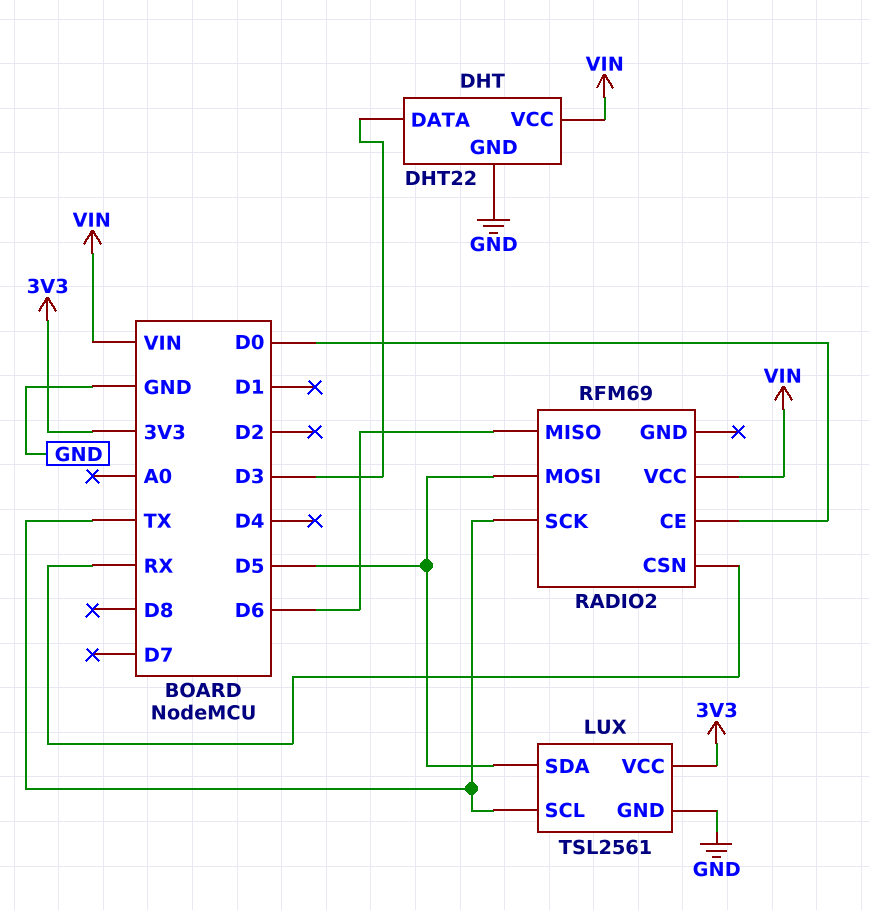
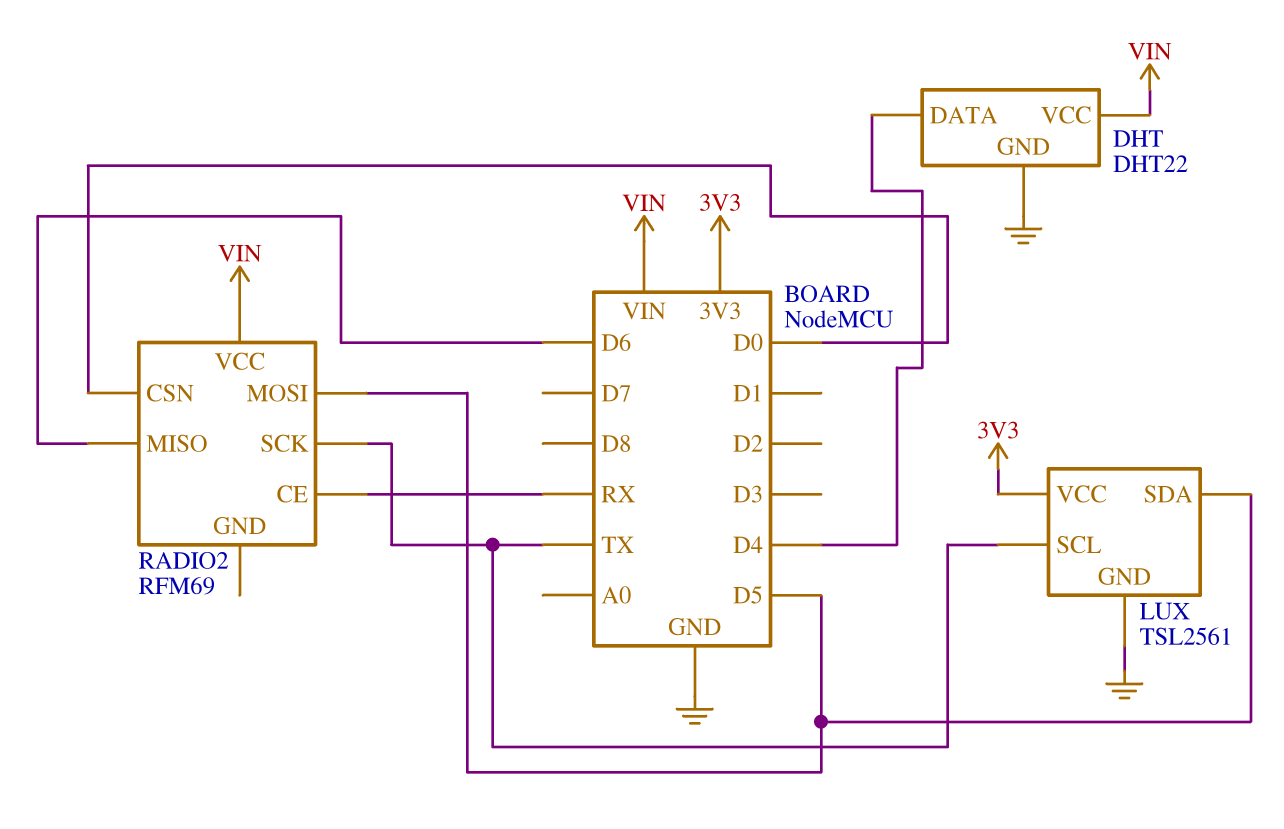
DHT pin DATA: D3 -> D4
RADIO2 pin CE: D0 -> RX
RADIO2 pin CSN: RX -> D0

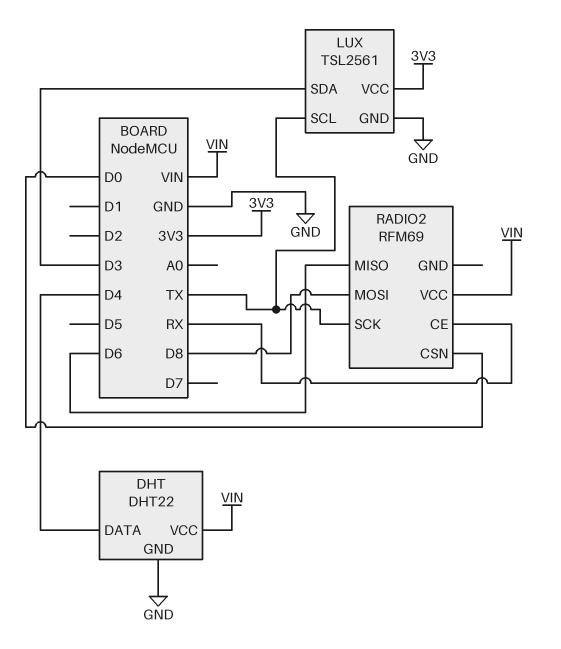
LUX pin SDA: D5 -> D3
RADIO2 pin MOSI: D5 -> D8

